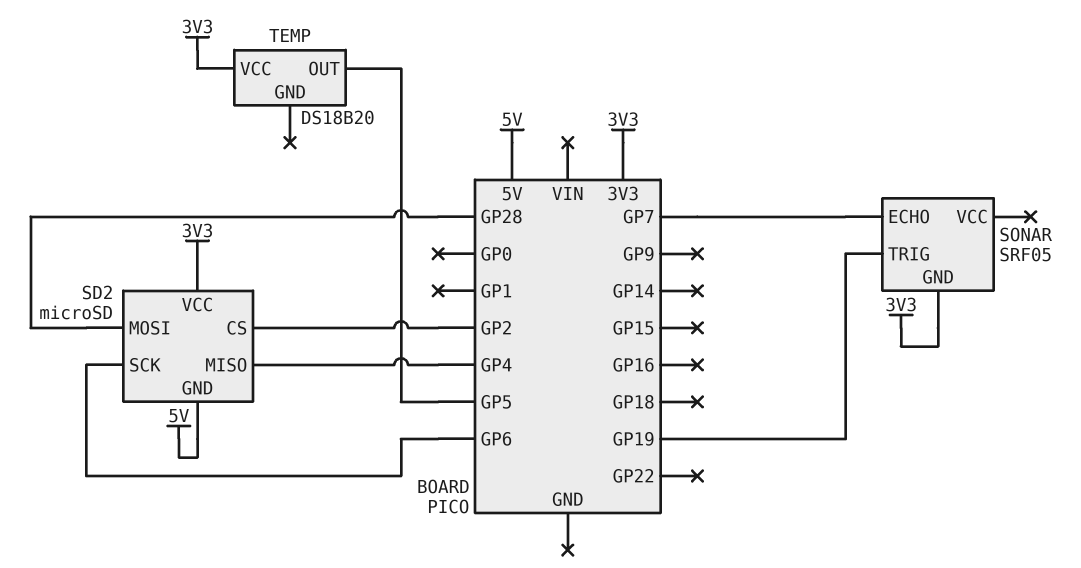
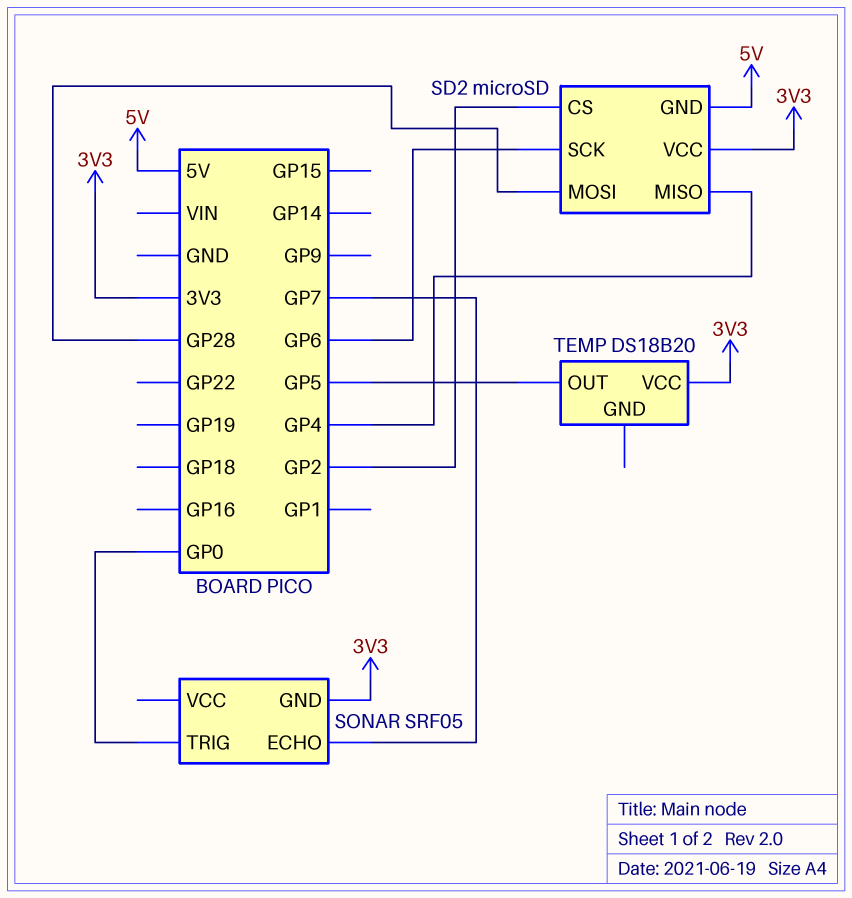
SONAR pin TRIG: GP19 -> GP0

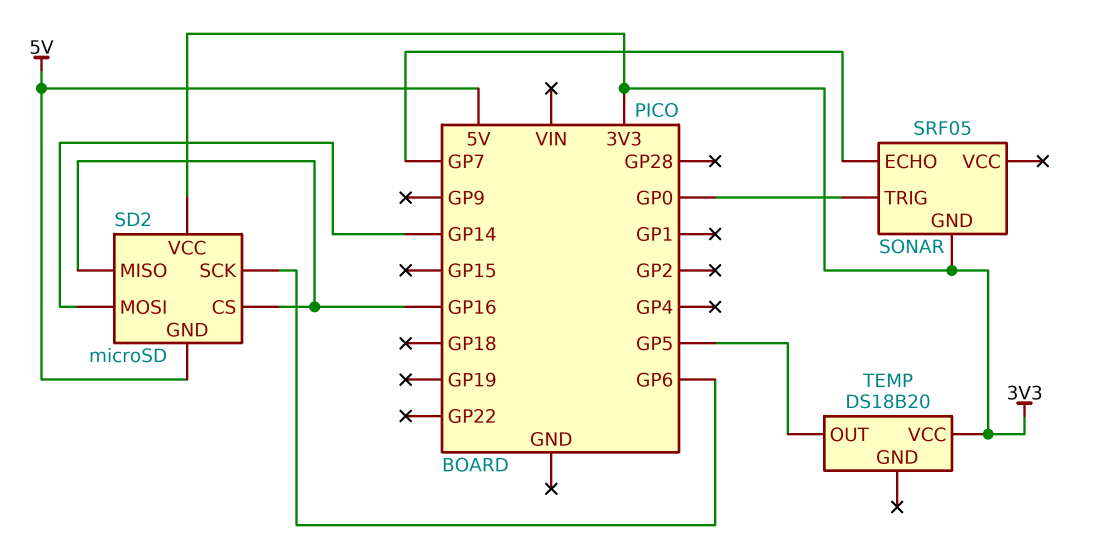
SD2 pin CS: GP2 -> GP16
SD2 pin MISO: GP4 -> GP16
SD2 pin MOSI: GP28 -> GP14

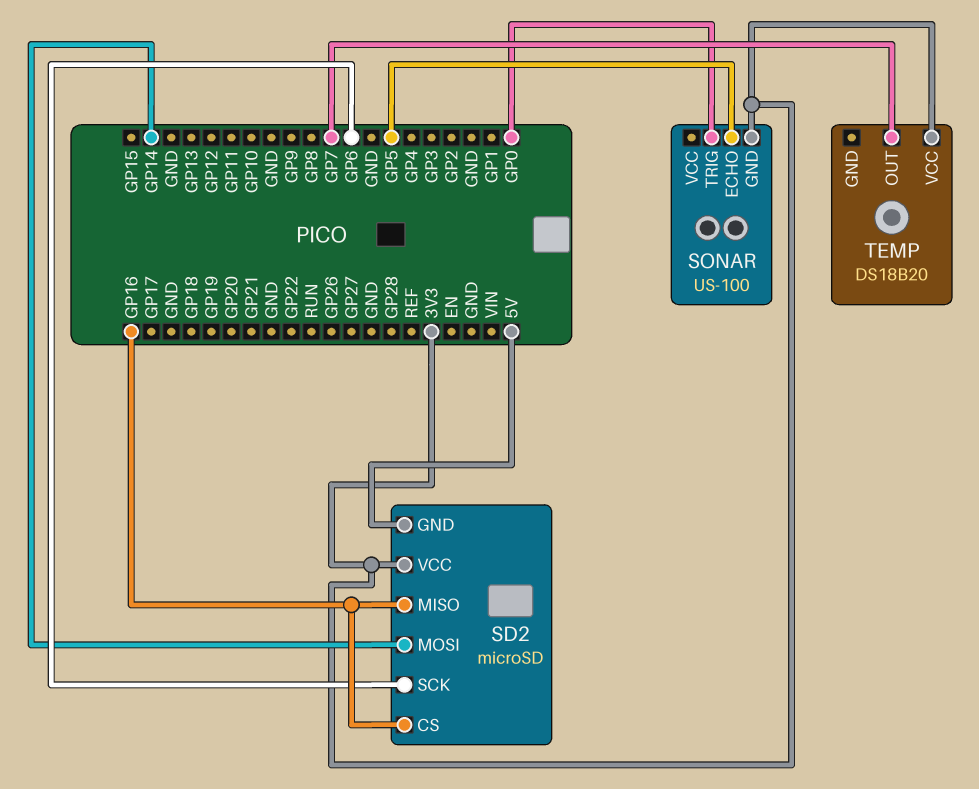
SONAR: SRF05 -> US-100
SONAR pin ECHO: GP7 -> GP5
TEMP pin OUT: GP5 -> GP7

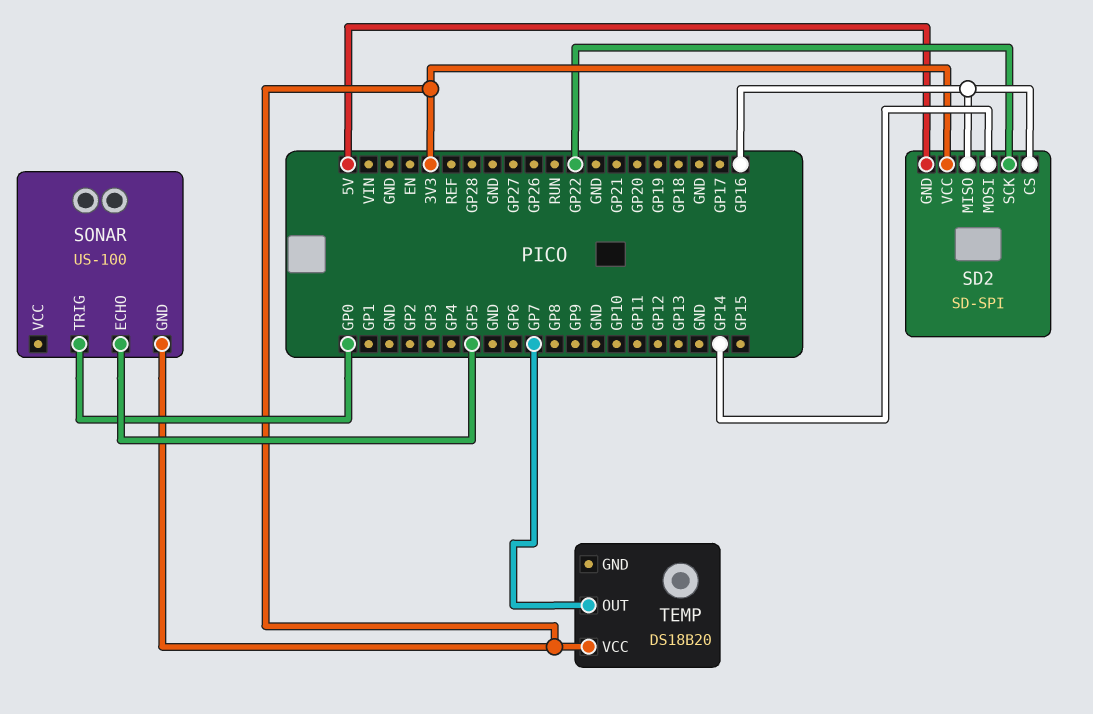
SD2: microSD -> SD-SPI
SD2 pin SCK: GP6 -> GP22

